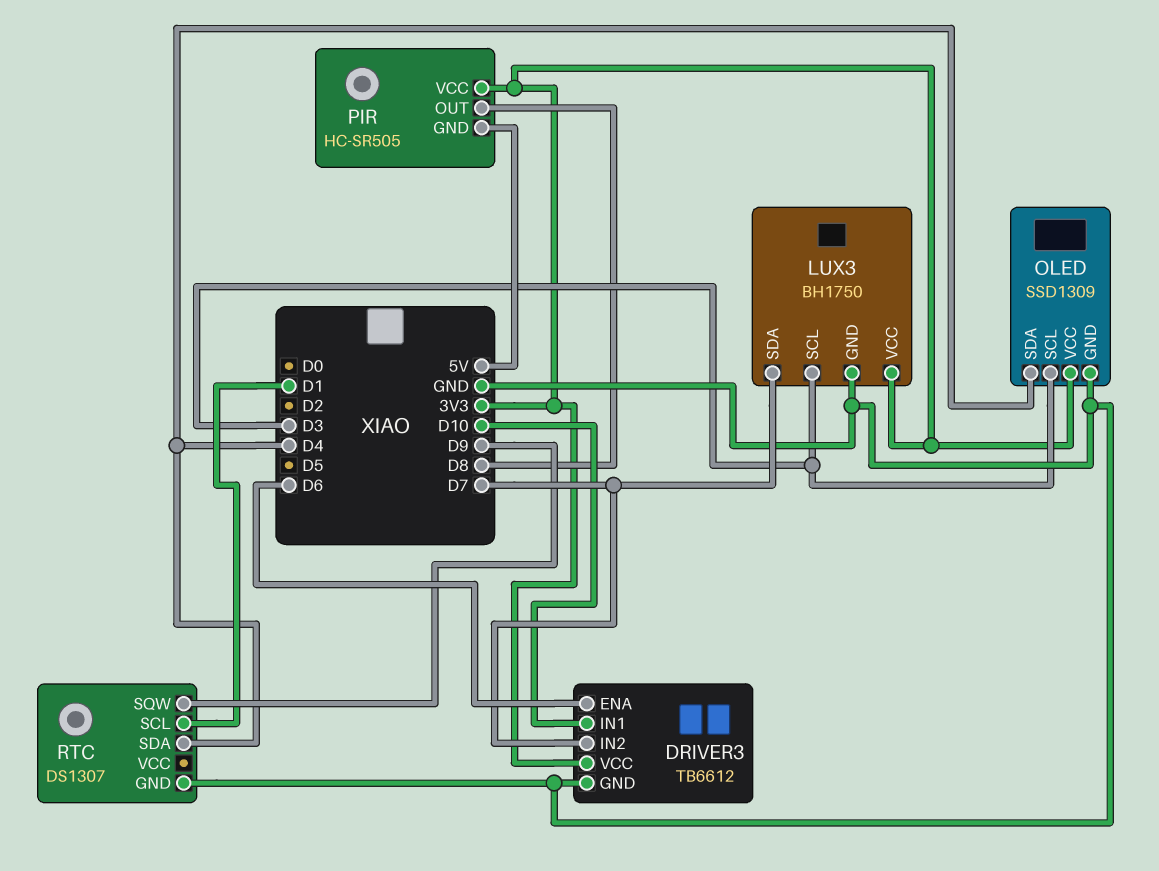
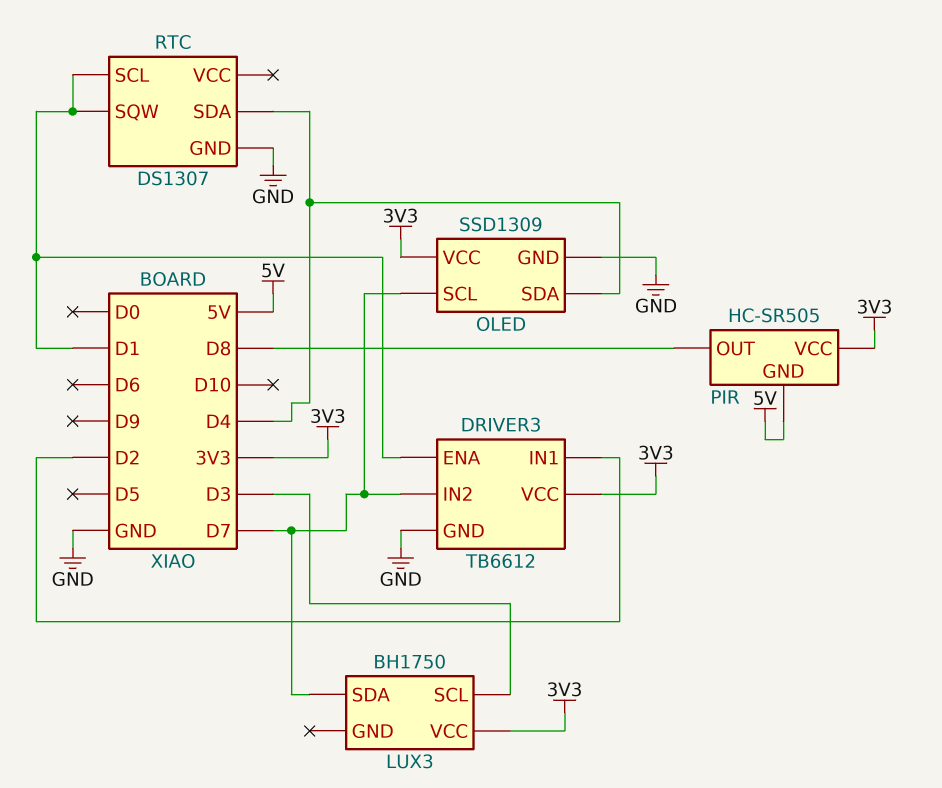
DRIVER3 pin ENA: D6 -> D1
DRIVER3 pin IN1: D10 -> D2
LUX3 pin GND: GND -> none
OLED pin SCL: D3 -> D7
RTC pin SQW: D9 -> D1

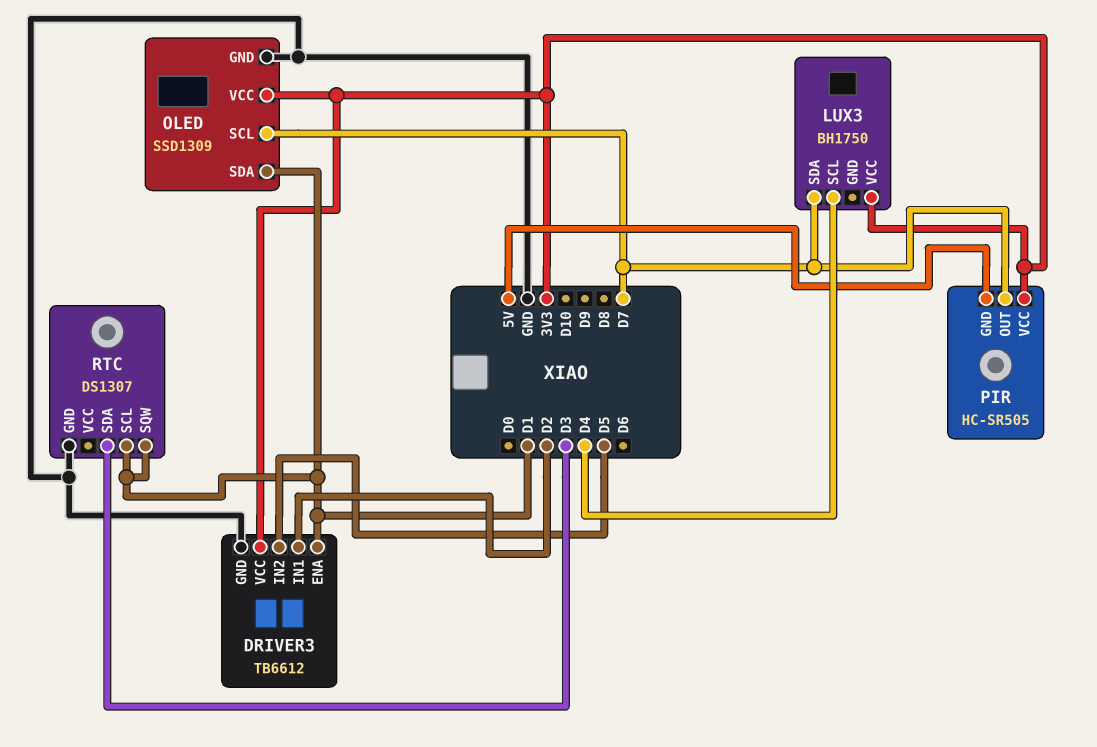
DRIVER3 pin IN2: D7 -> D5
LUX3 pin SCL: D3 -> D4
OLED pin SDA: D4 -> D1
PIR pin OUT: D8 -> D7
RTC pin SDA: D4 -> D3

